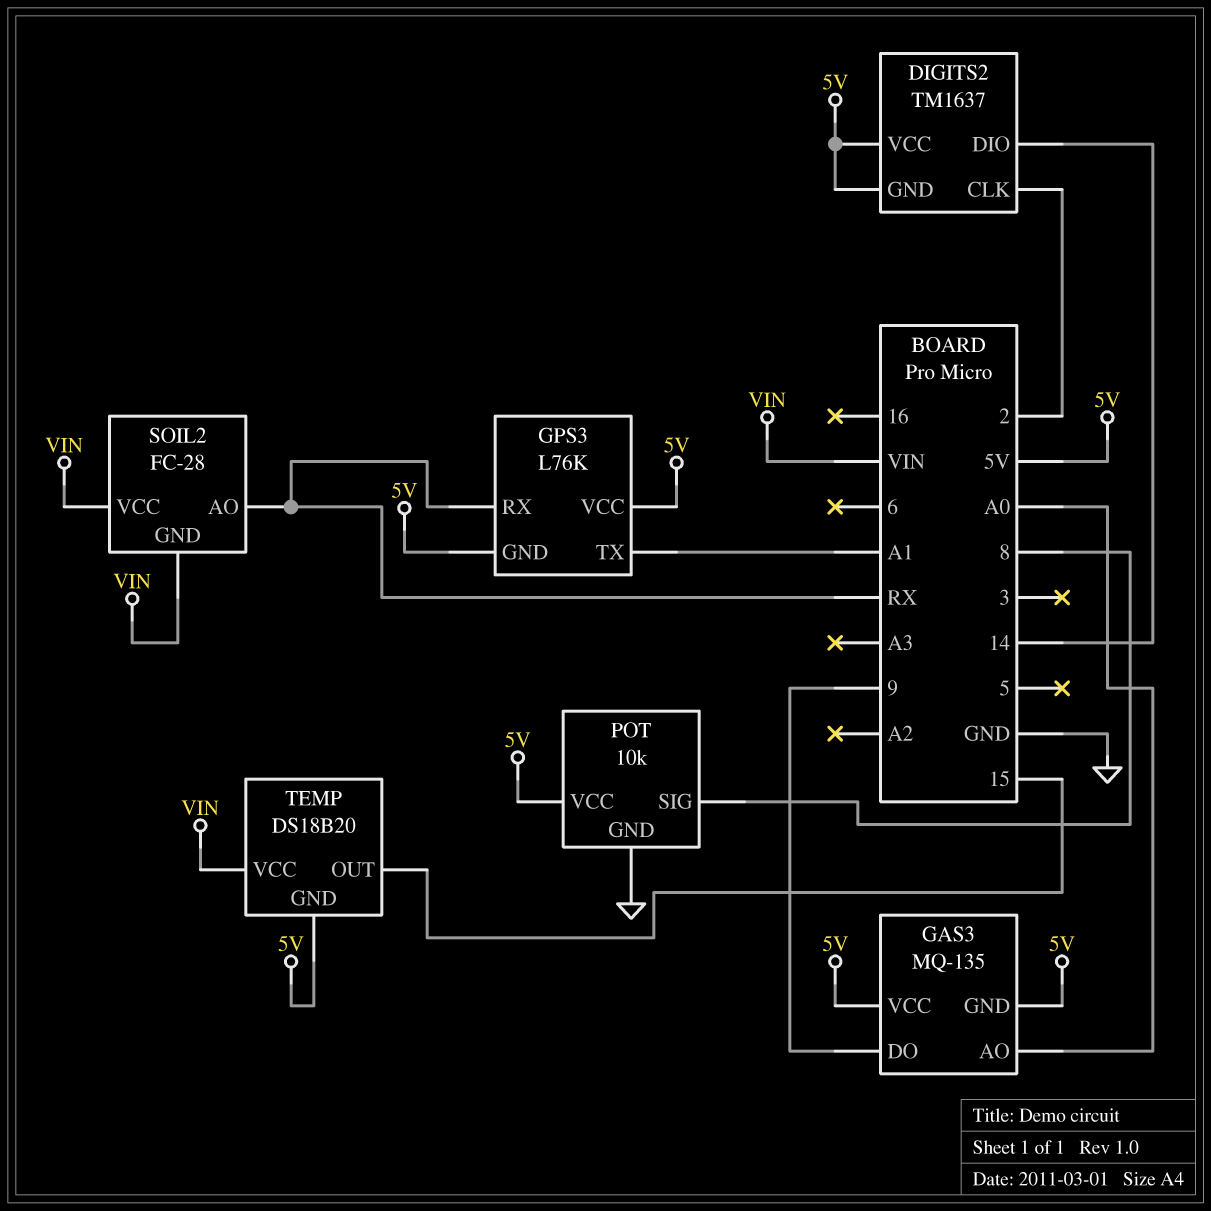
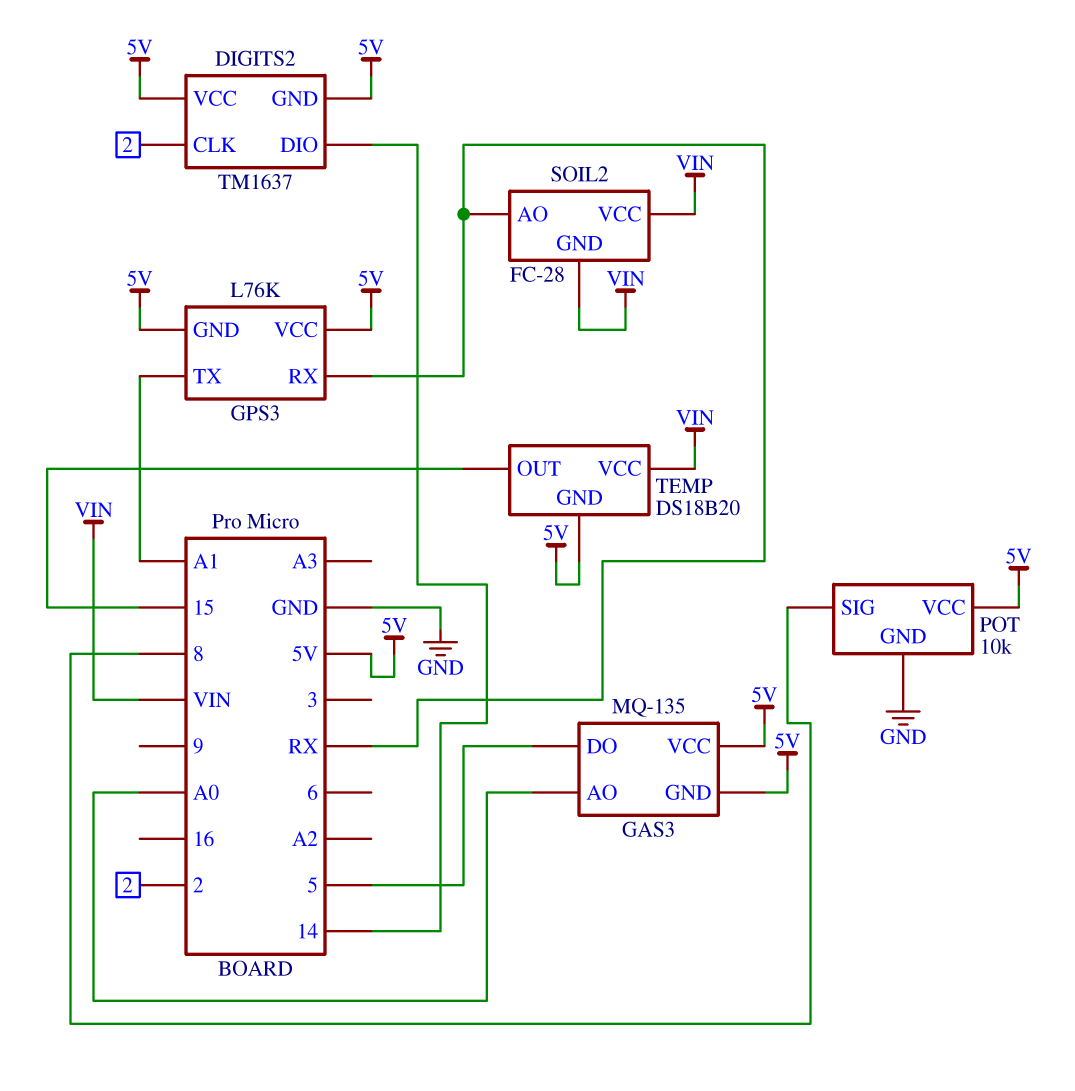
GAS3 pin DO: 9 -> 5

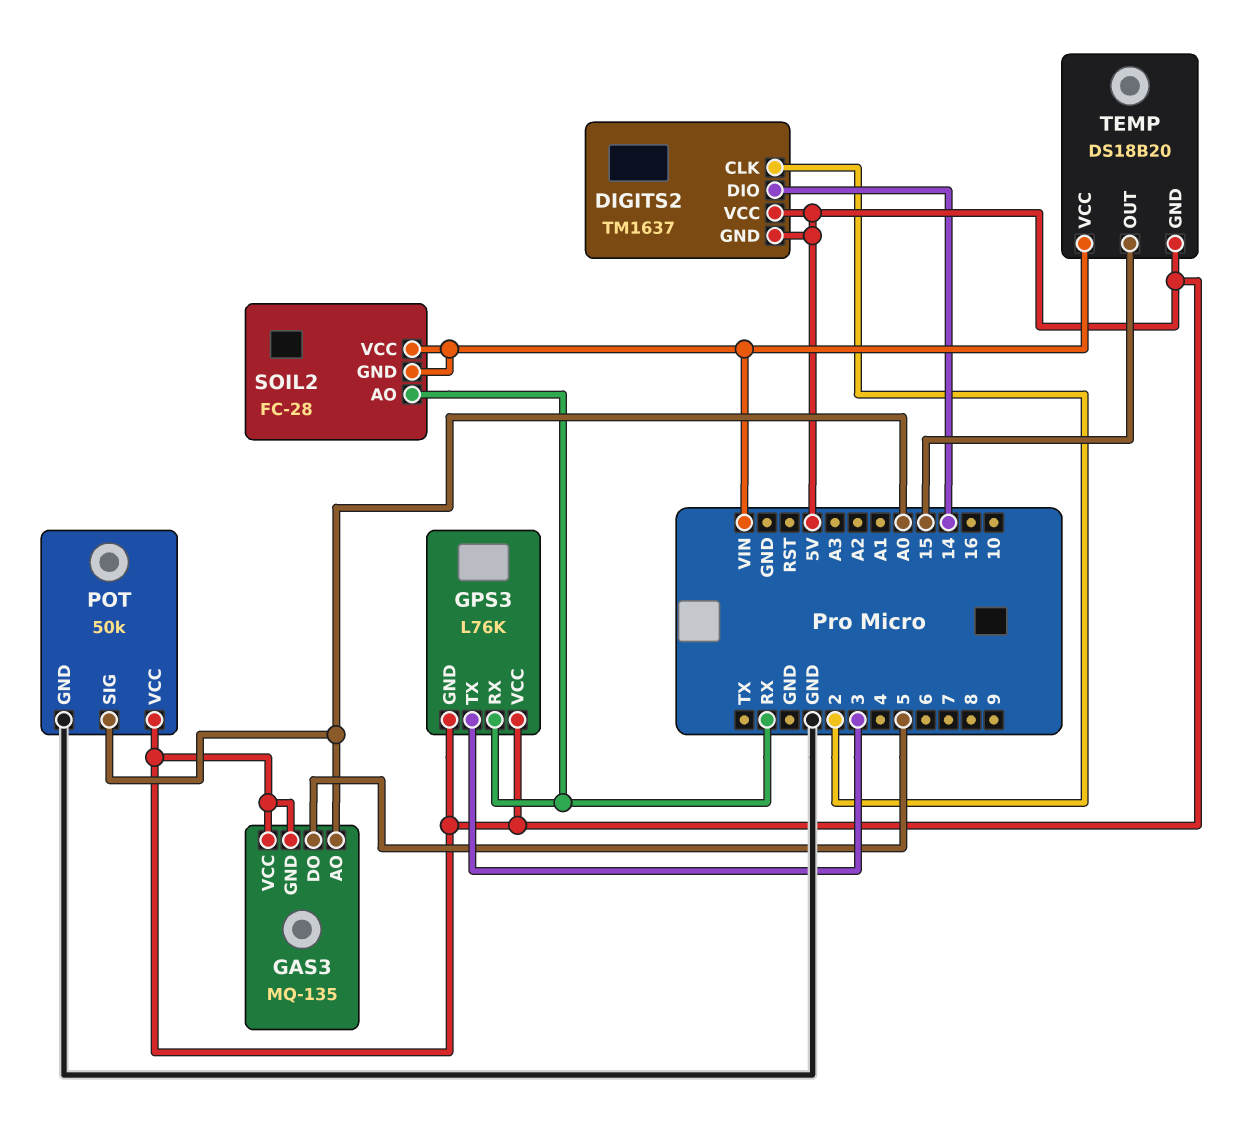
GPS3 pin TX: A1 -> 3
POT: 10k -> 50k
POT pin SIG: 8 -> A0

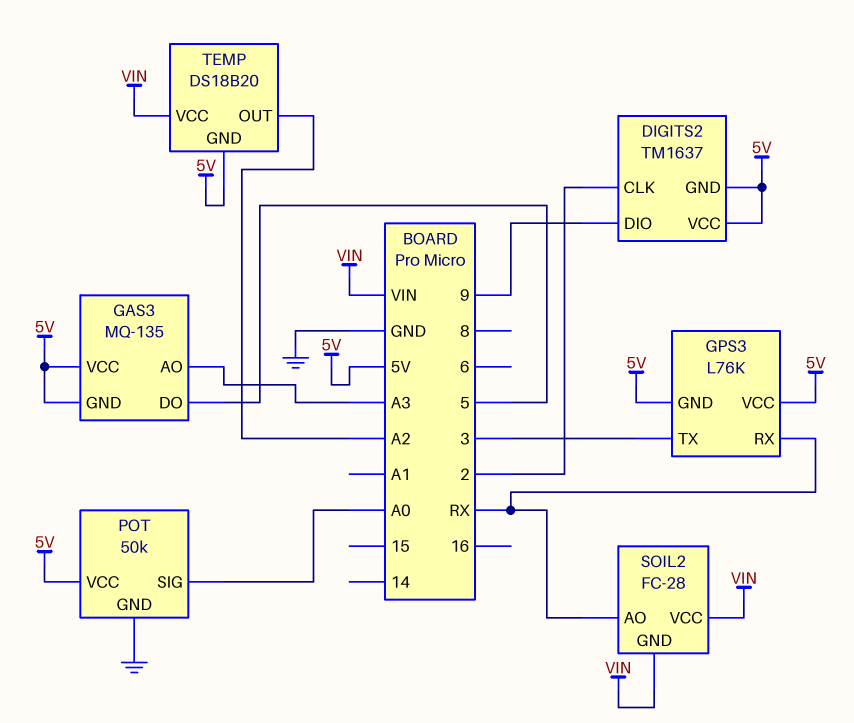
DIGITS2 pin DIO: 14 -> 9
GAS3 pin AO: A0 -> A3
TEMP pin OUT: 15 -> A2

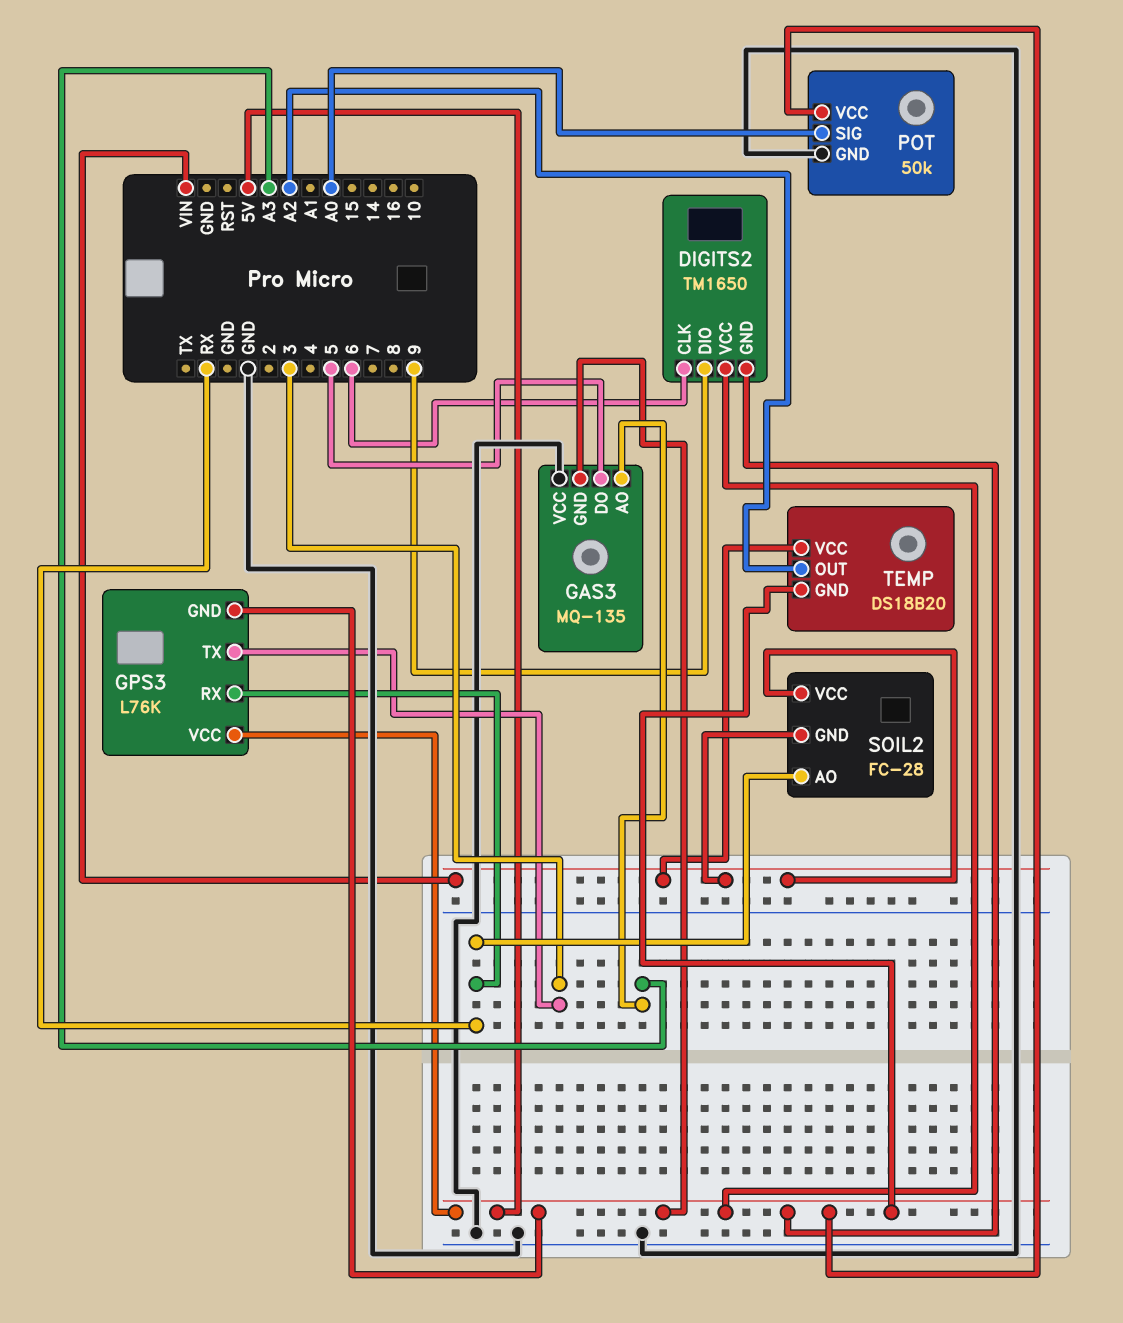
DIGITS2: TM1637 -> TM1650
DIGITS2 pin CLK: 2 -> 6
GAS3 pin VCC: 5V -> GND

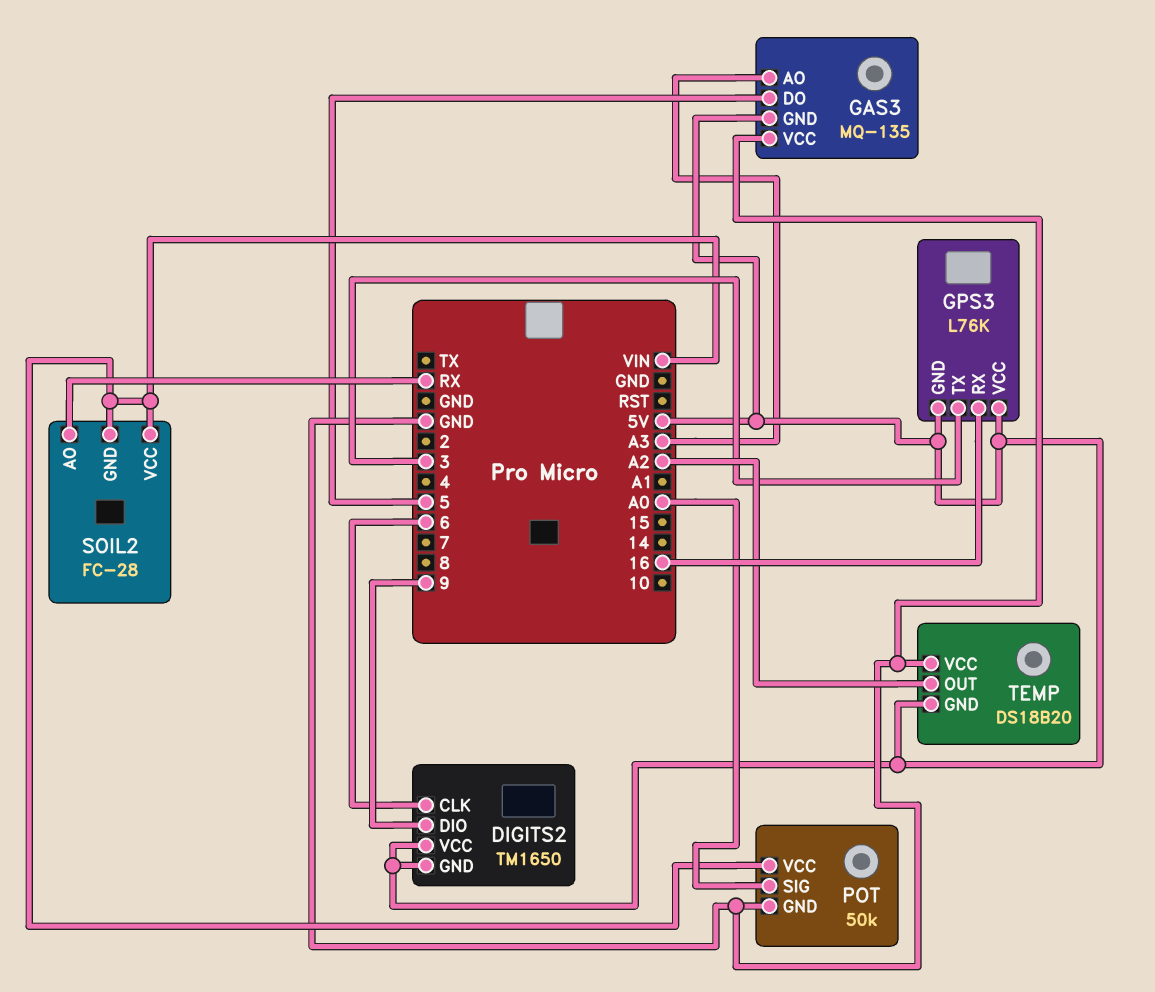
GPS3 pin RX: RX -> 16
POT pin VCC: 5V -> VIN
TEMP pin VCC: VIN -> GND

